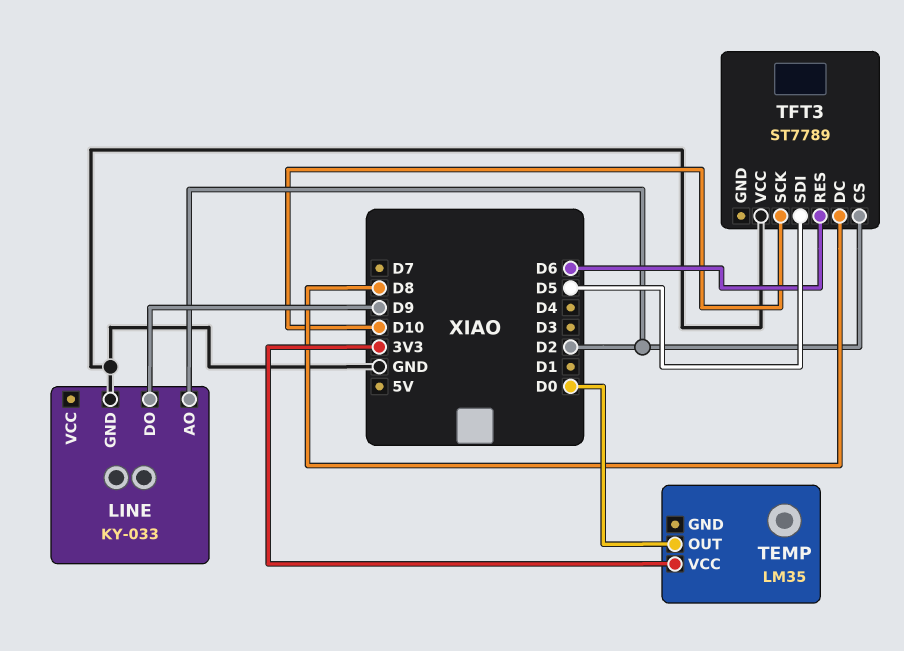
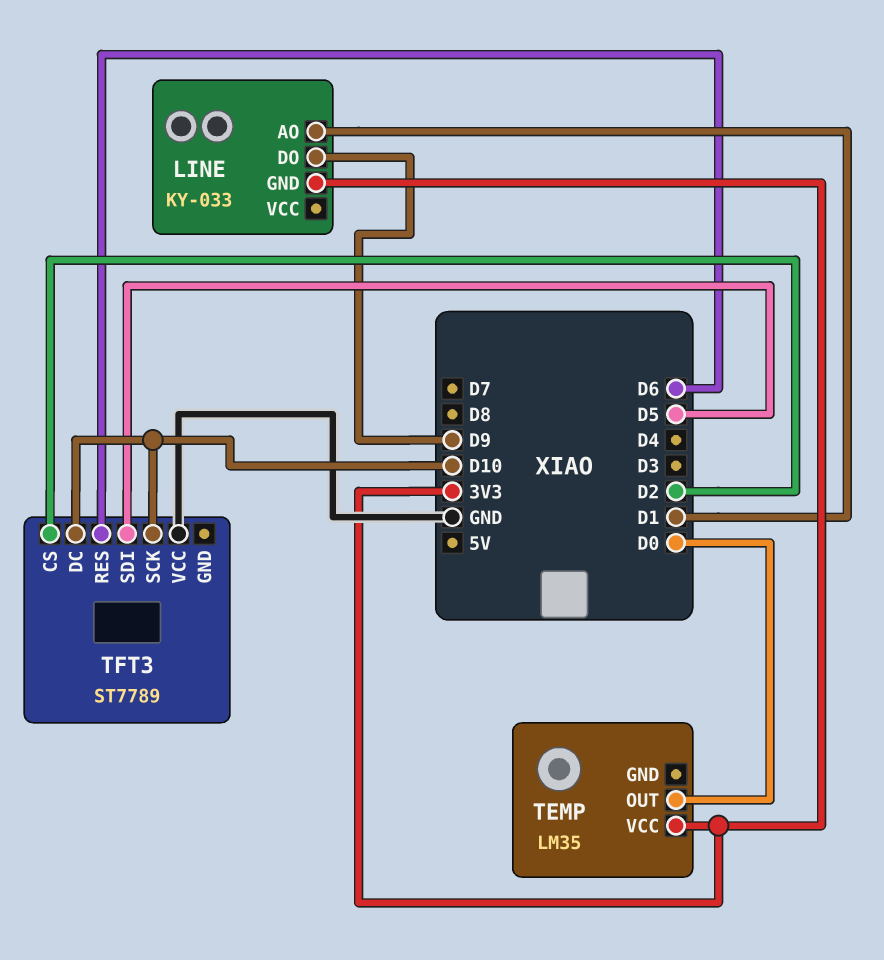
LINE pin AO: D2 -> D1
LINE pin GND: GND -> 3V3
TFT3 pin DC: D8 -> D10

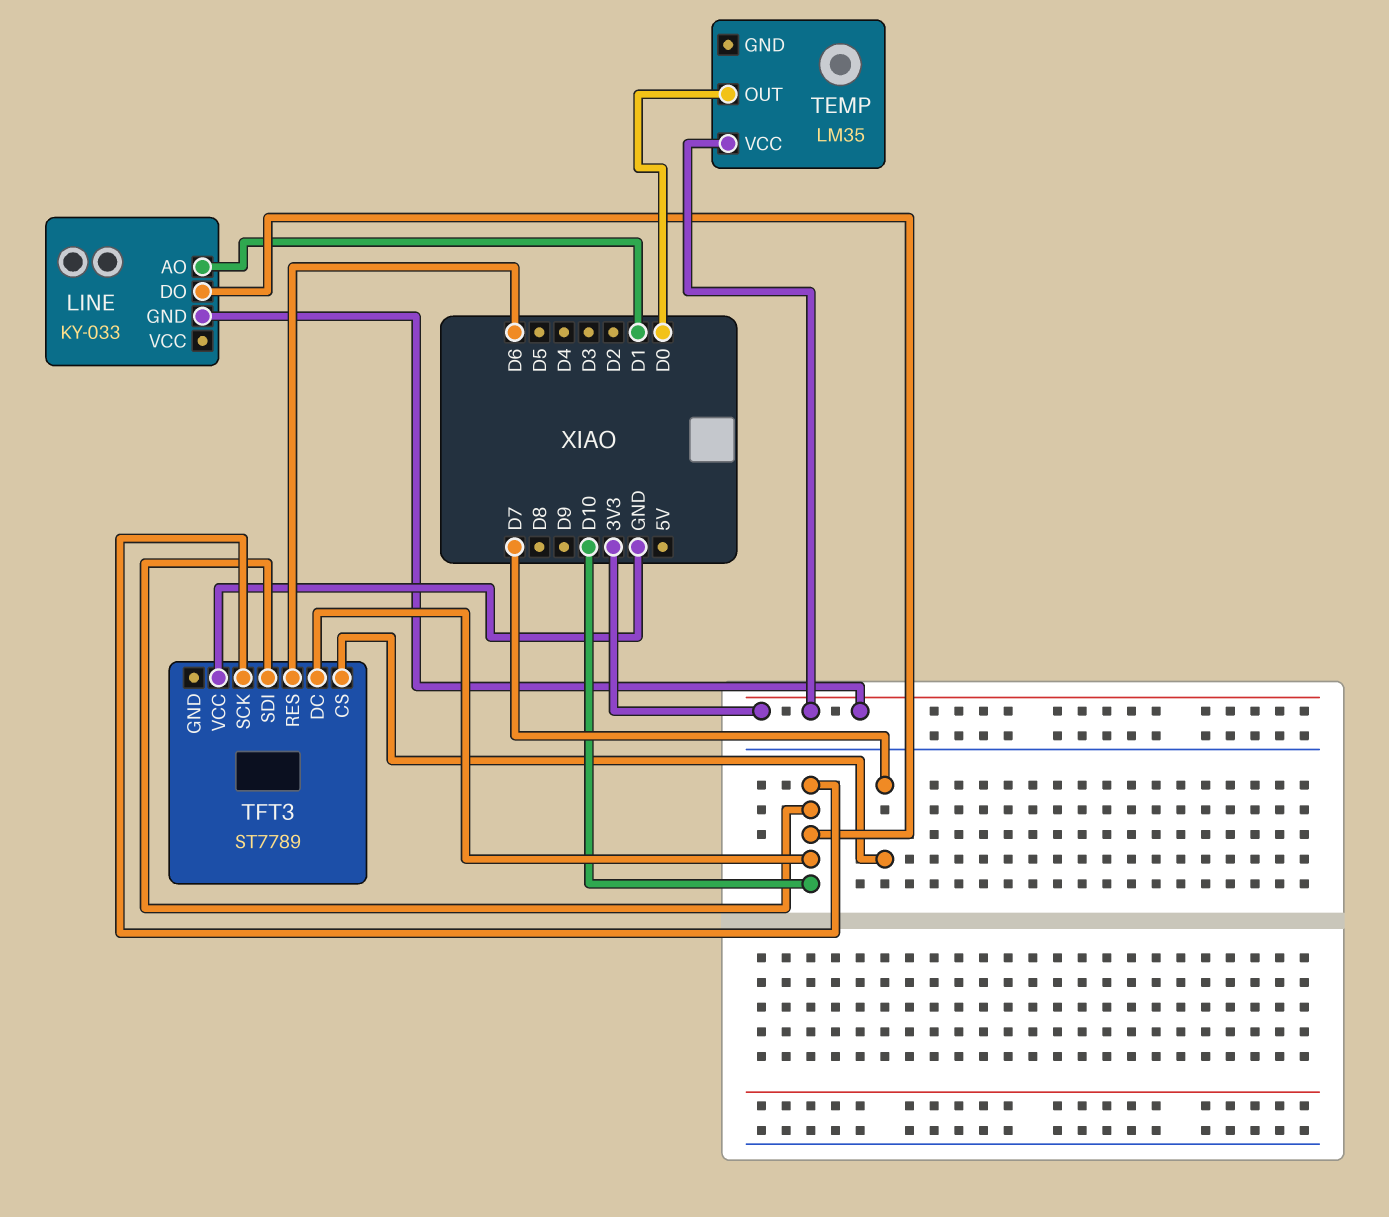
LINE pin DO: D9 -> D10
TFT3 pin CS: D2 -> D7
TFT3 pin SDI: D5 -> D10

